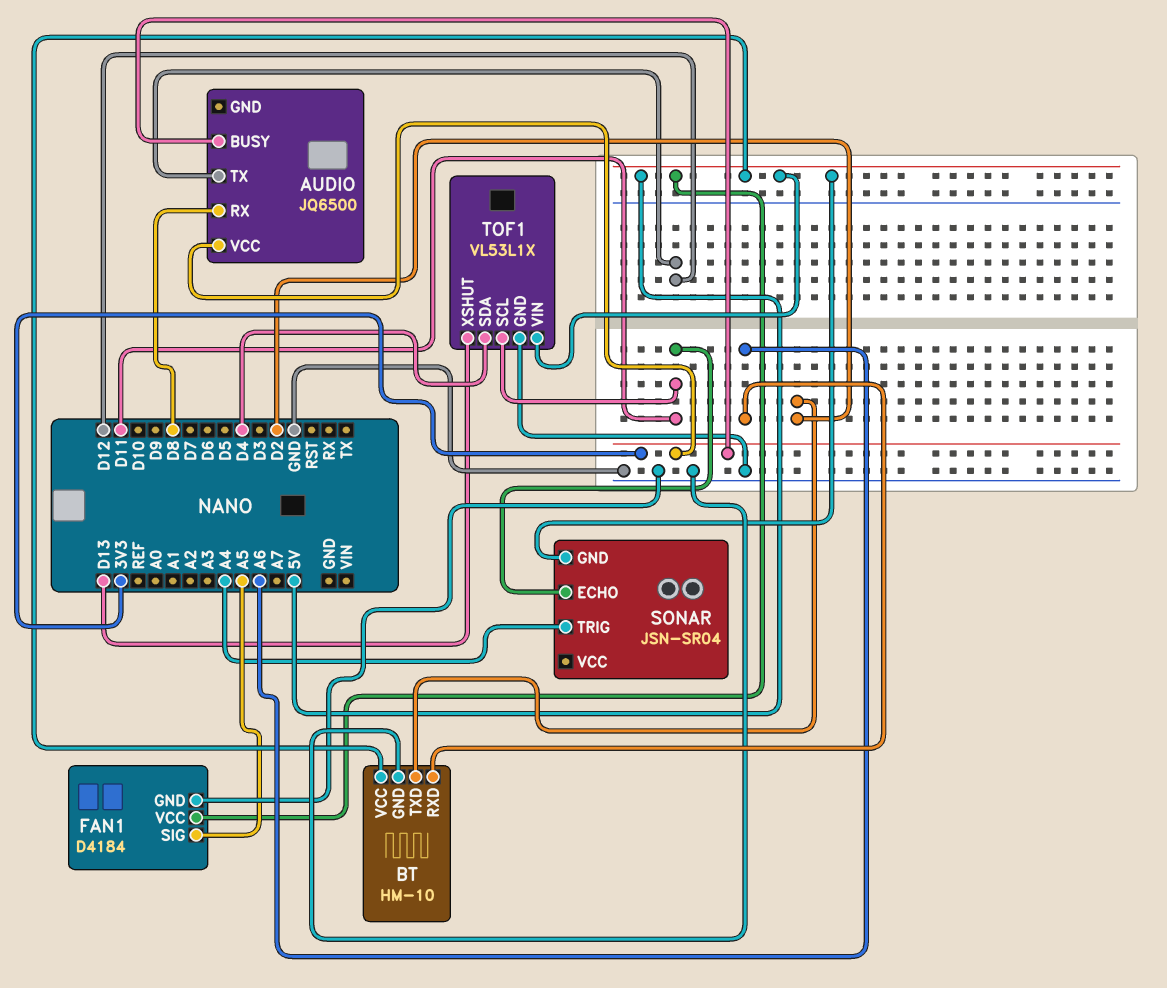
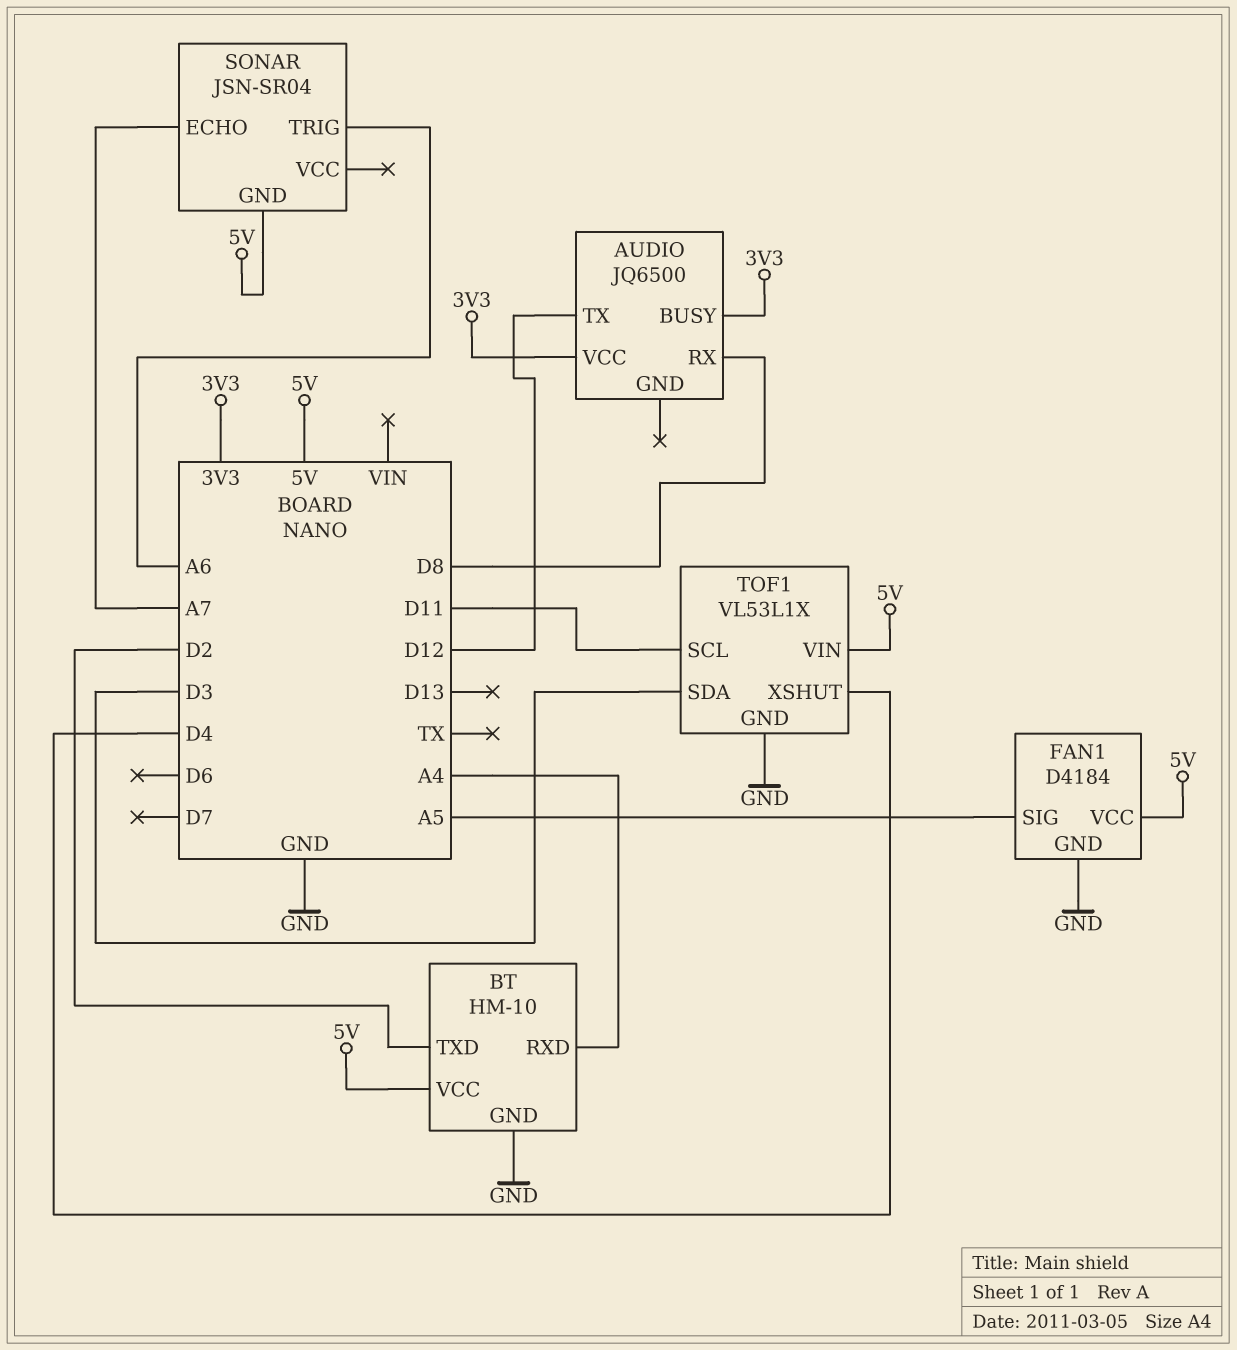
BT pin RXD: A6 -> A4
SONAR pin ECHO: D11 -> A7
SONAR pin TRIG: A4 -> A6
TOF1 pin SDA: D4 -> D3
TOF1 pin XSHUT: D13 -> D4

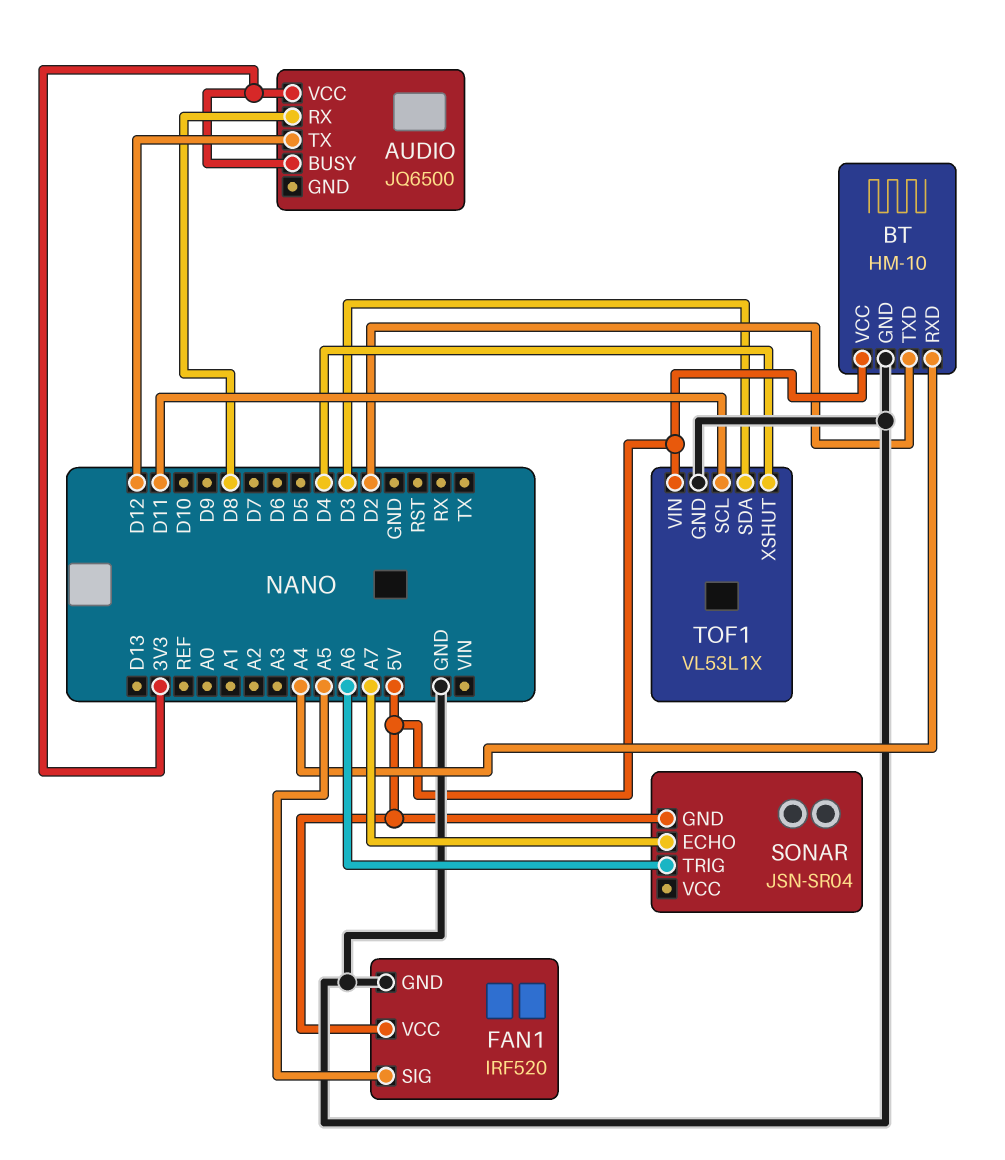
FAN1: D4184 -> IRF520

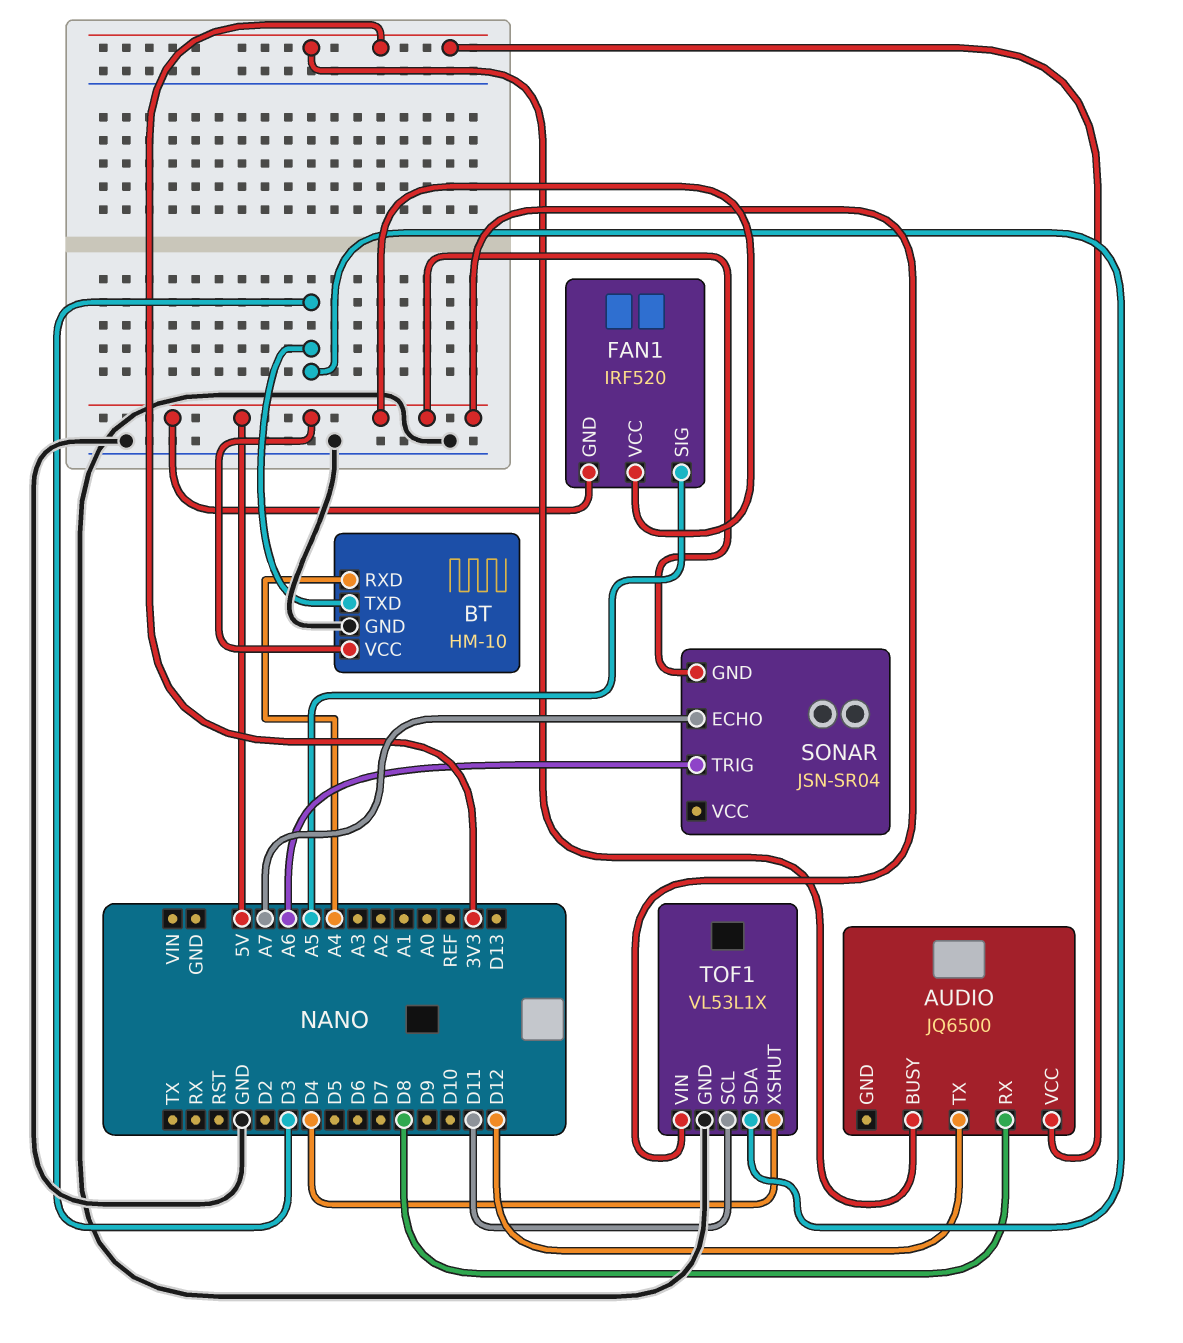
BT pin TXD: D2 -> D3
FAN1 pin GND: GND -> 5V

